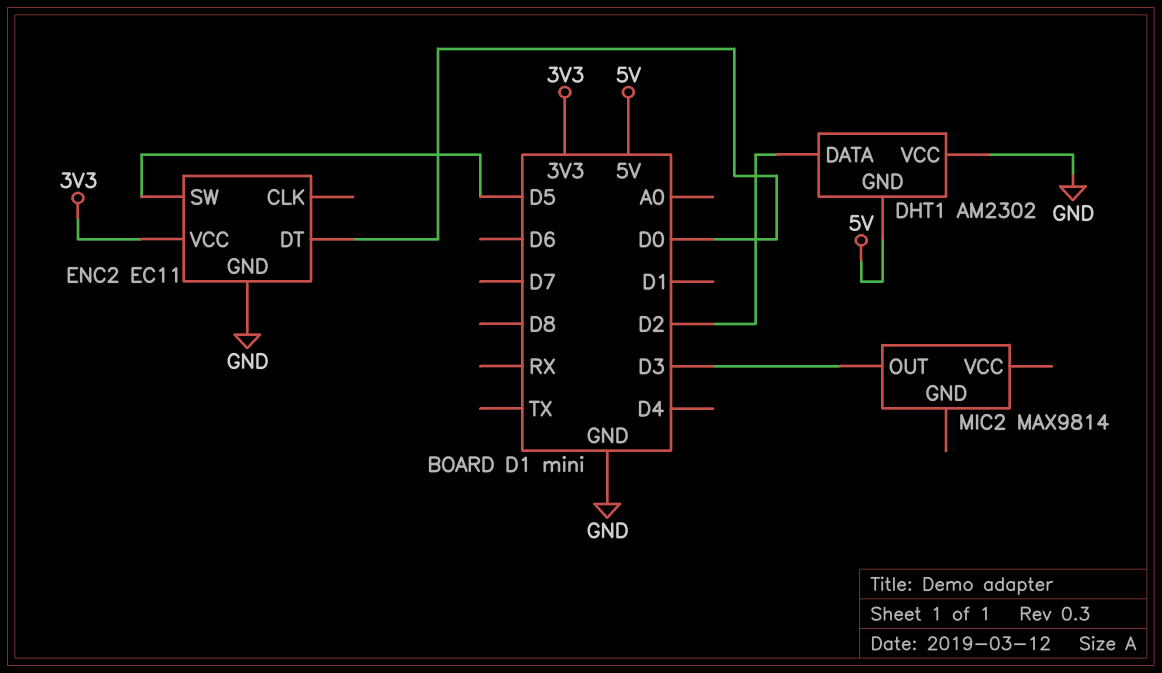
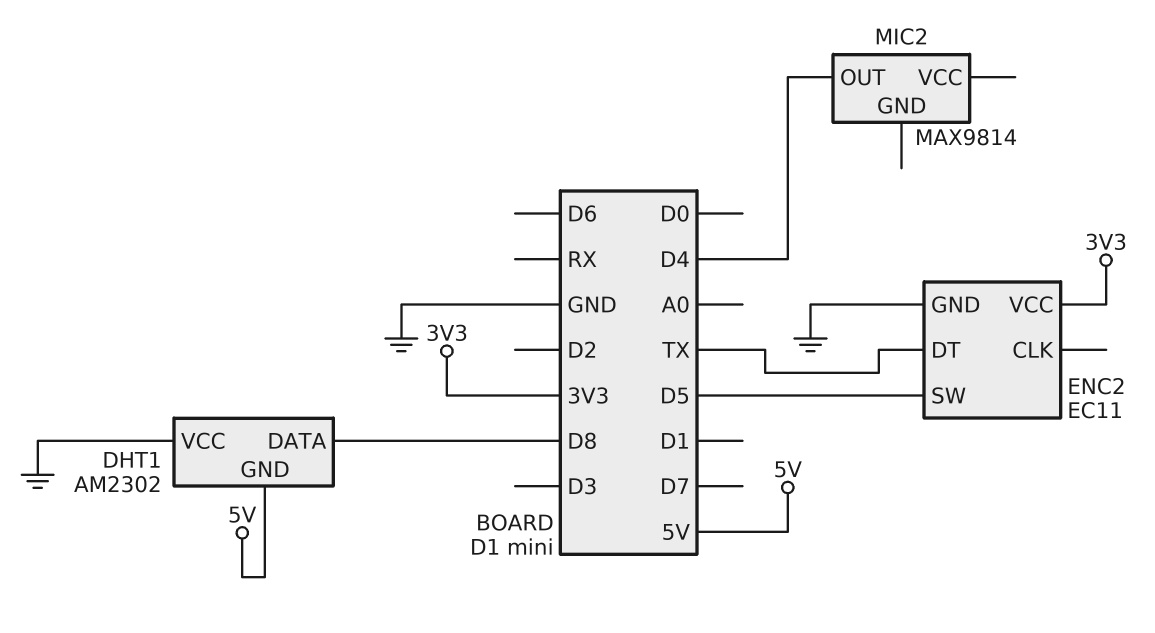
DHT1 pin DATA: D2 -> D8
ENC2 pin DT: D0 -> TX
MIC2 pin OUT: D3 -> D4

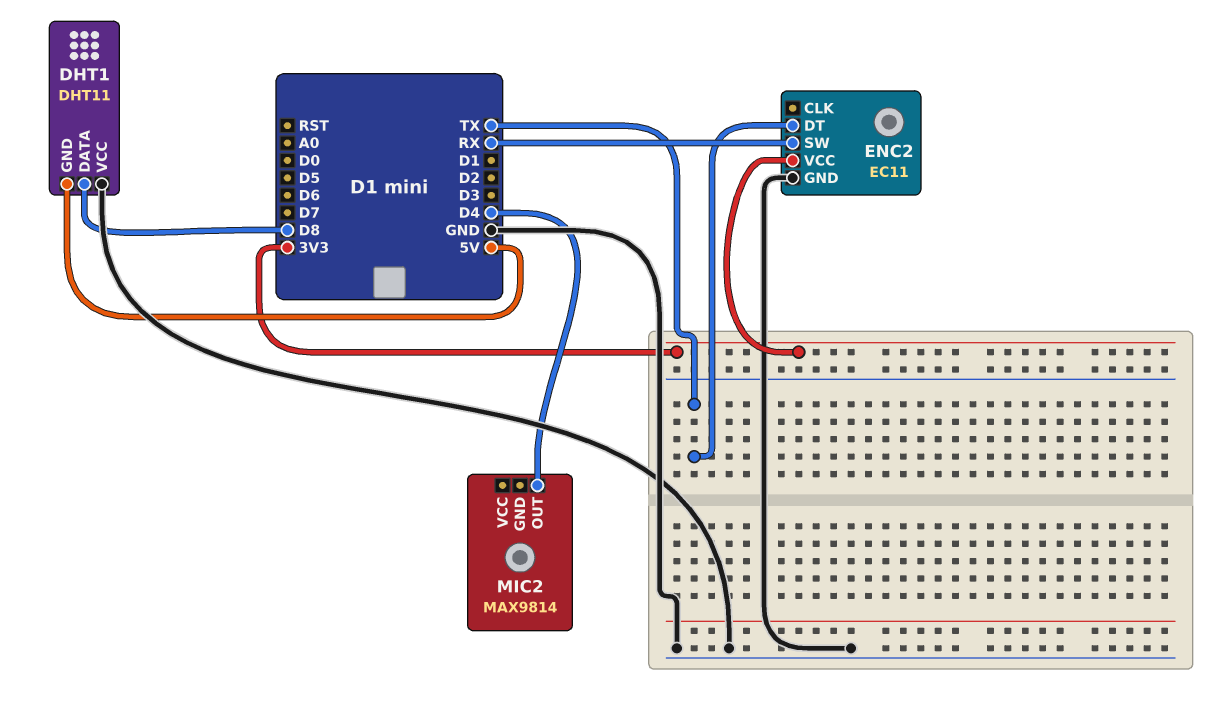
DHT1: AM2302 -> DHT11
ENC2 pin SW: D5 -> RX

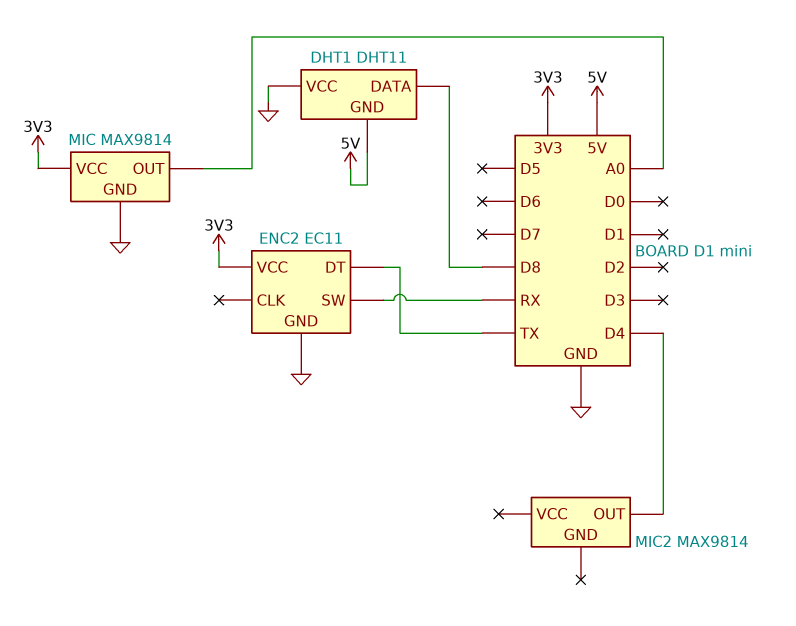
MIC: none -> MAX9814
MIC pin GND: none -> GND
MIC pin OUT: none -> A0
MIC pin VCC: none -> 3V3

